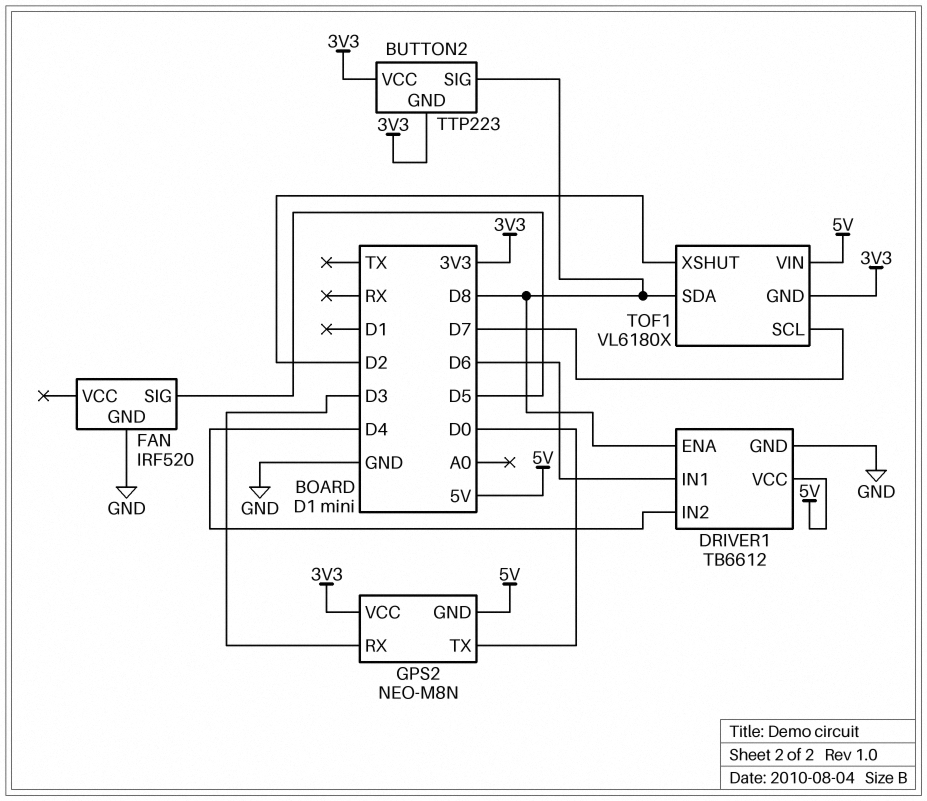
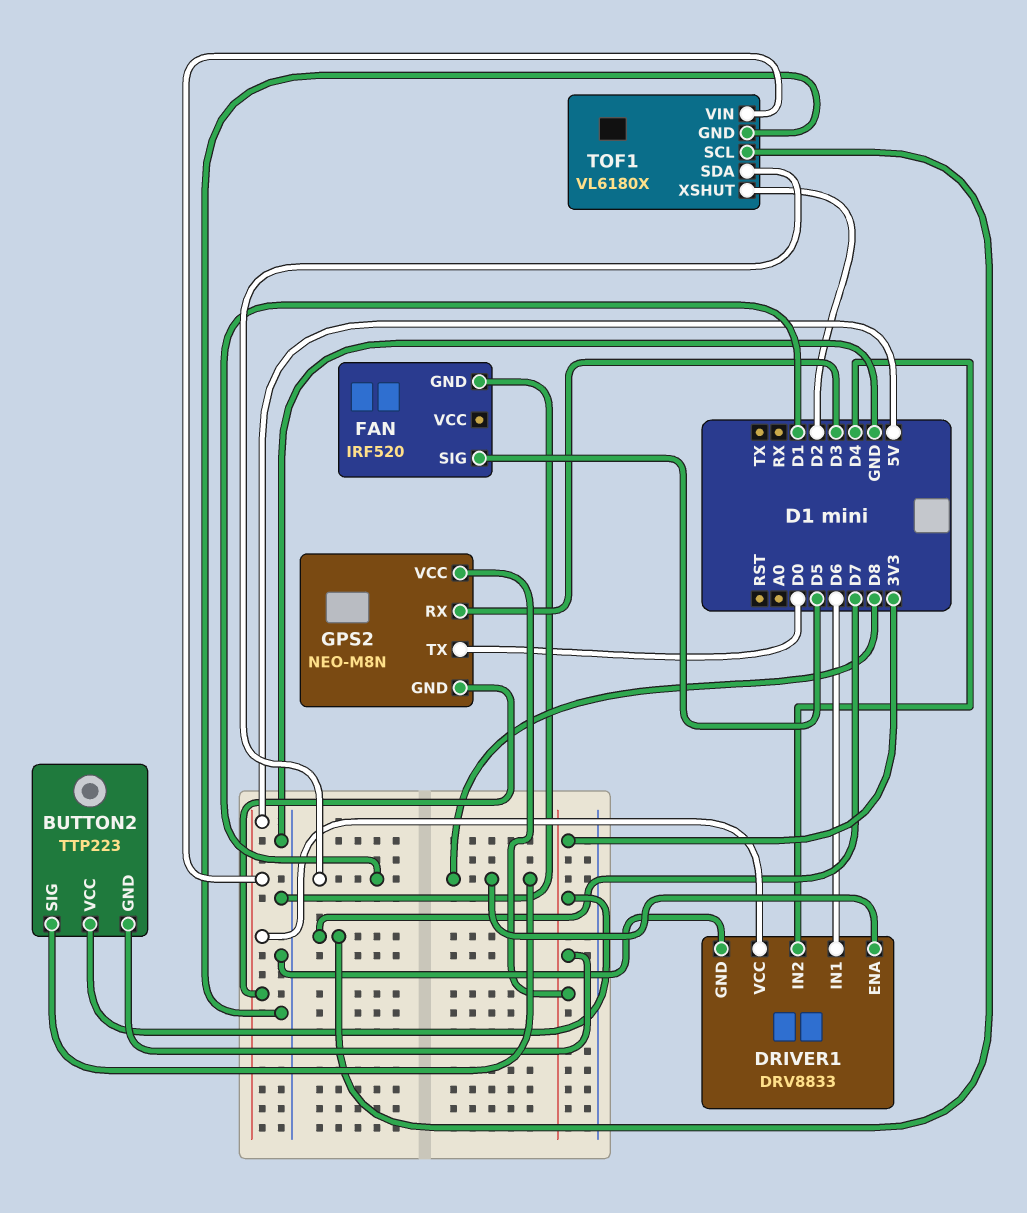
DRIVER1: TB6612 -> DRV8833
TOF1 pin GND: 3V3 -> GND
TOF1 pin SDA: D8 -> D1

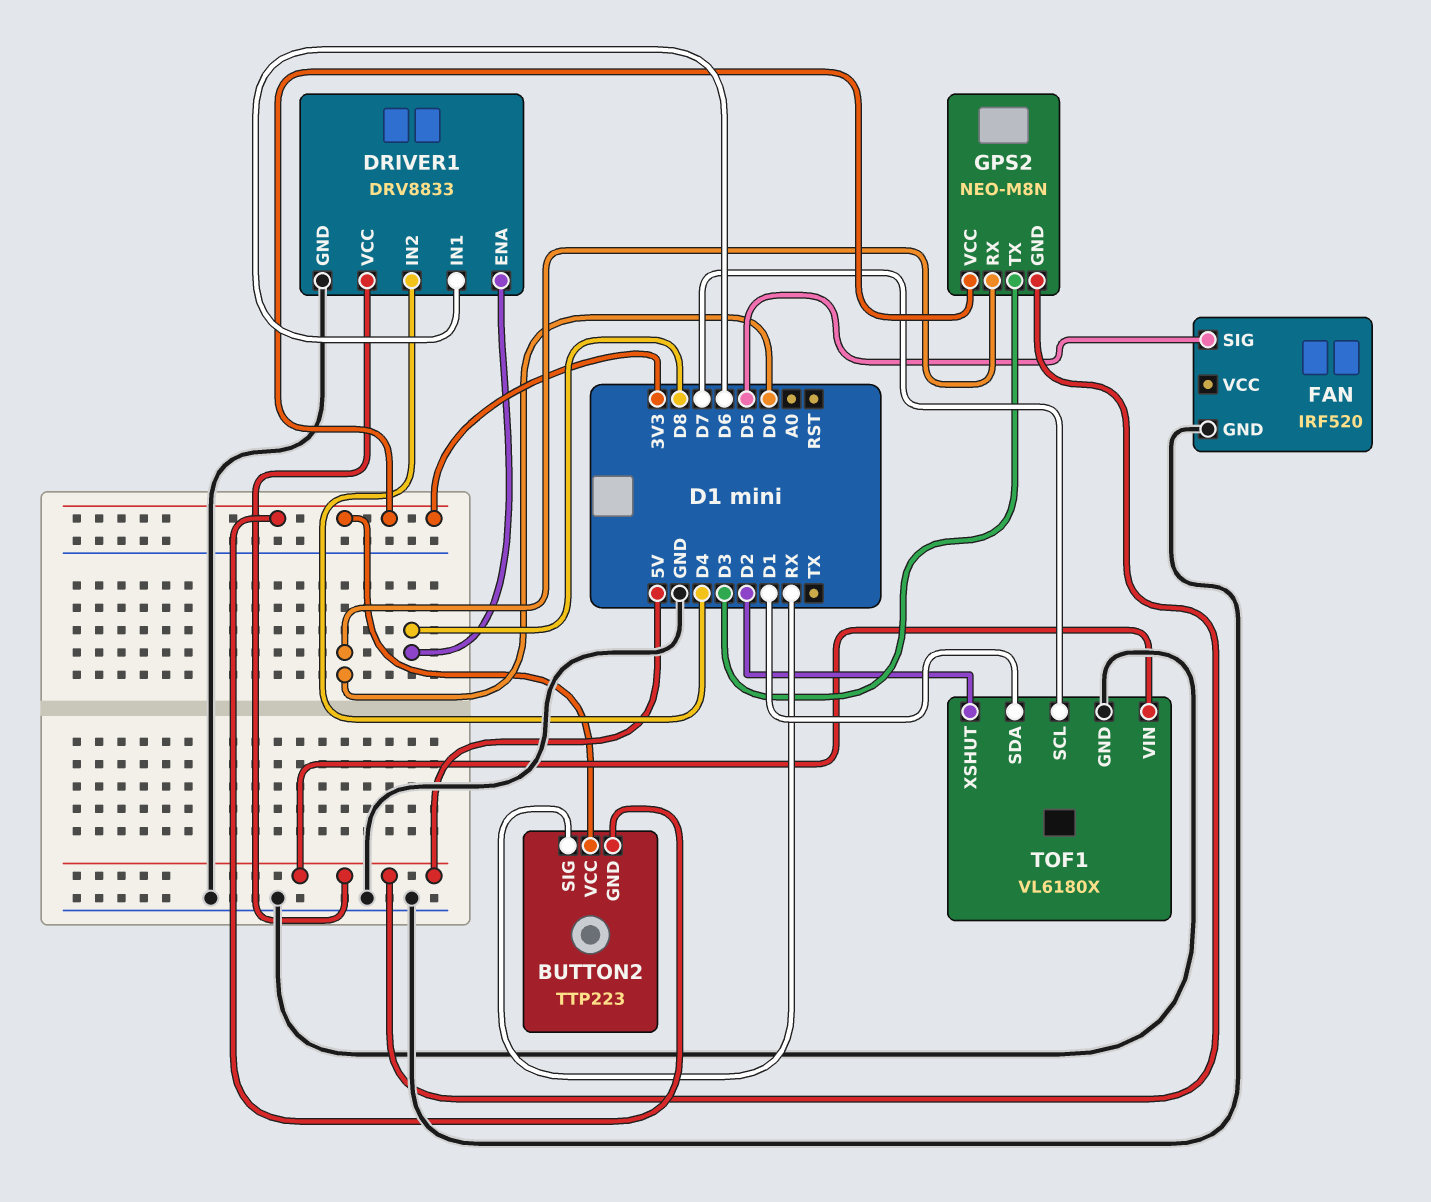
BUTTON2 pin SIG: D8 -> RX
GPS2 pin RX: D3 -> D0
GPS2 pin TX: D0 -> D3

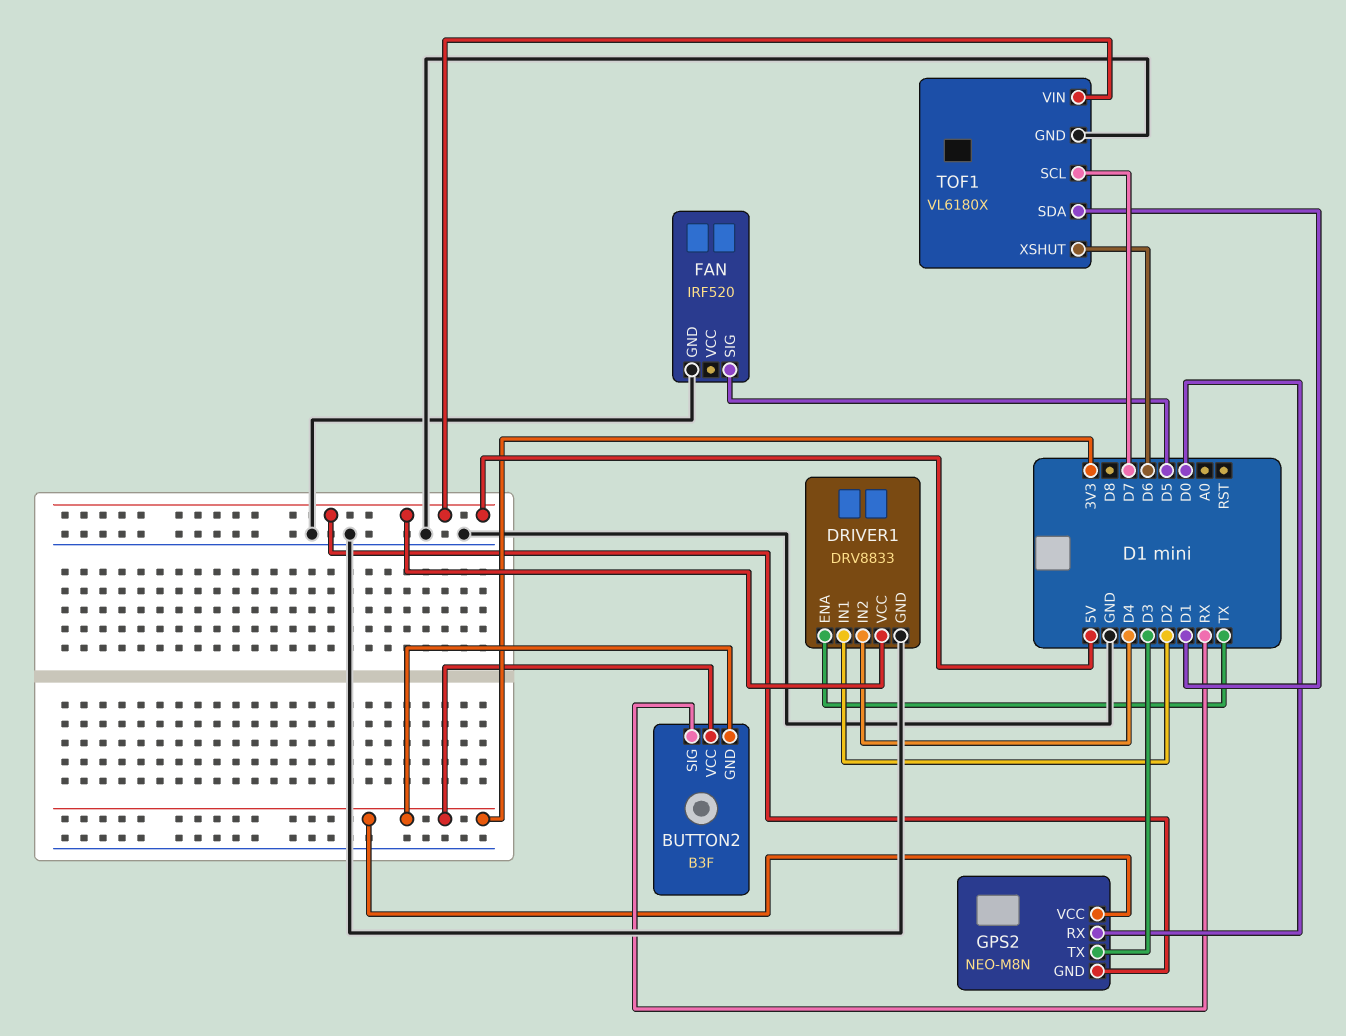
BUTTON2: TTP223 -> B3F
DRIVER1 pin ENA: D8 -> TX
DRIVER1 pin IN1: D6 -> D2
TOF1 pin XSHUT: D2 -> D6

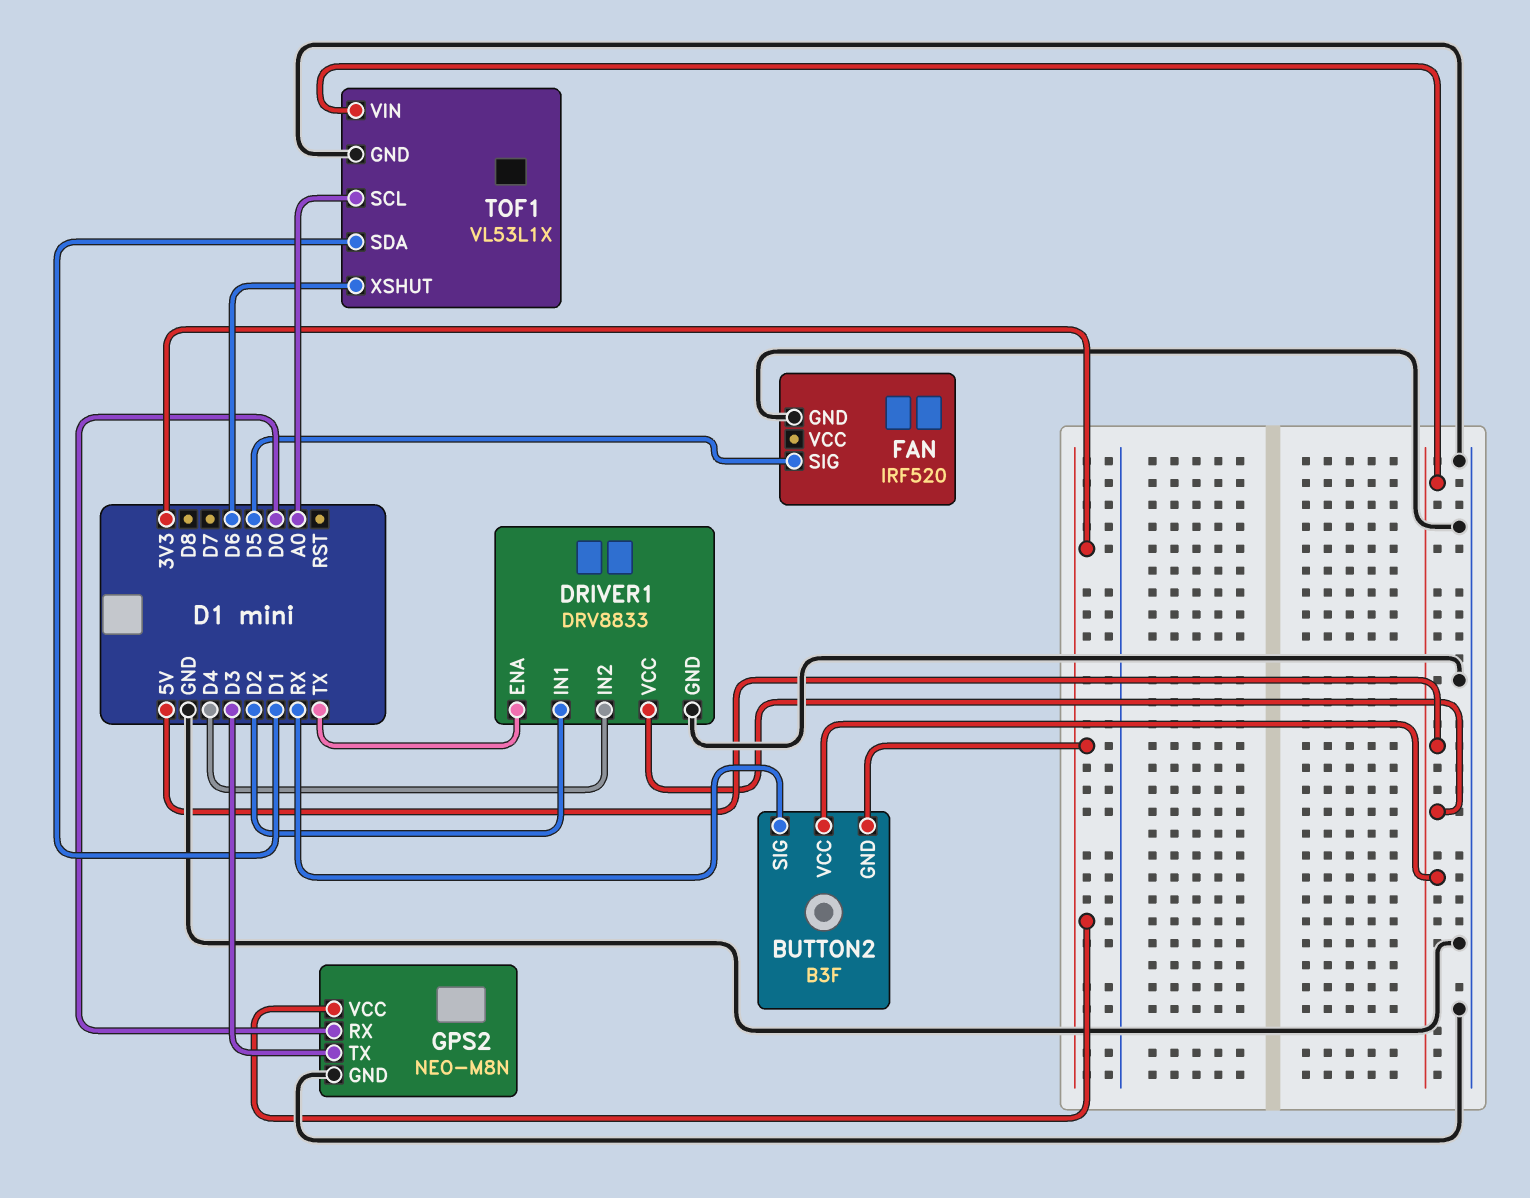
BUTTON2 pin VCC: 3V3 -> 5V
GPS2 pin GND: 5V -> GND
TOF1: VL6180X -> VL53L1X
TOF1 pin SCL: D7 -> A0

